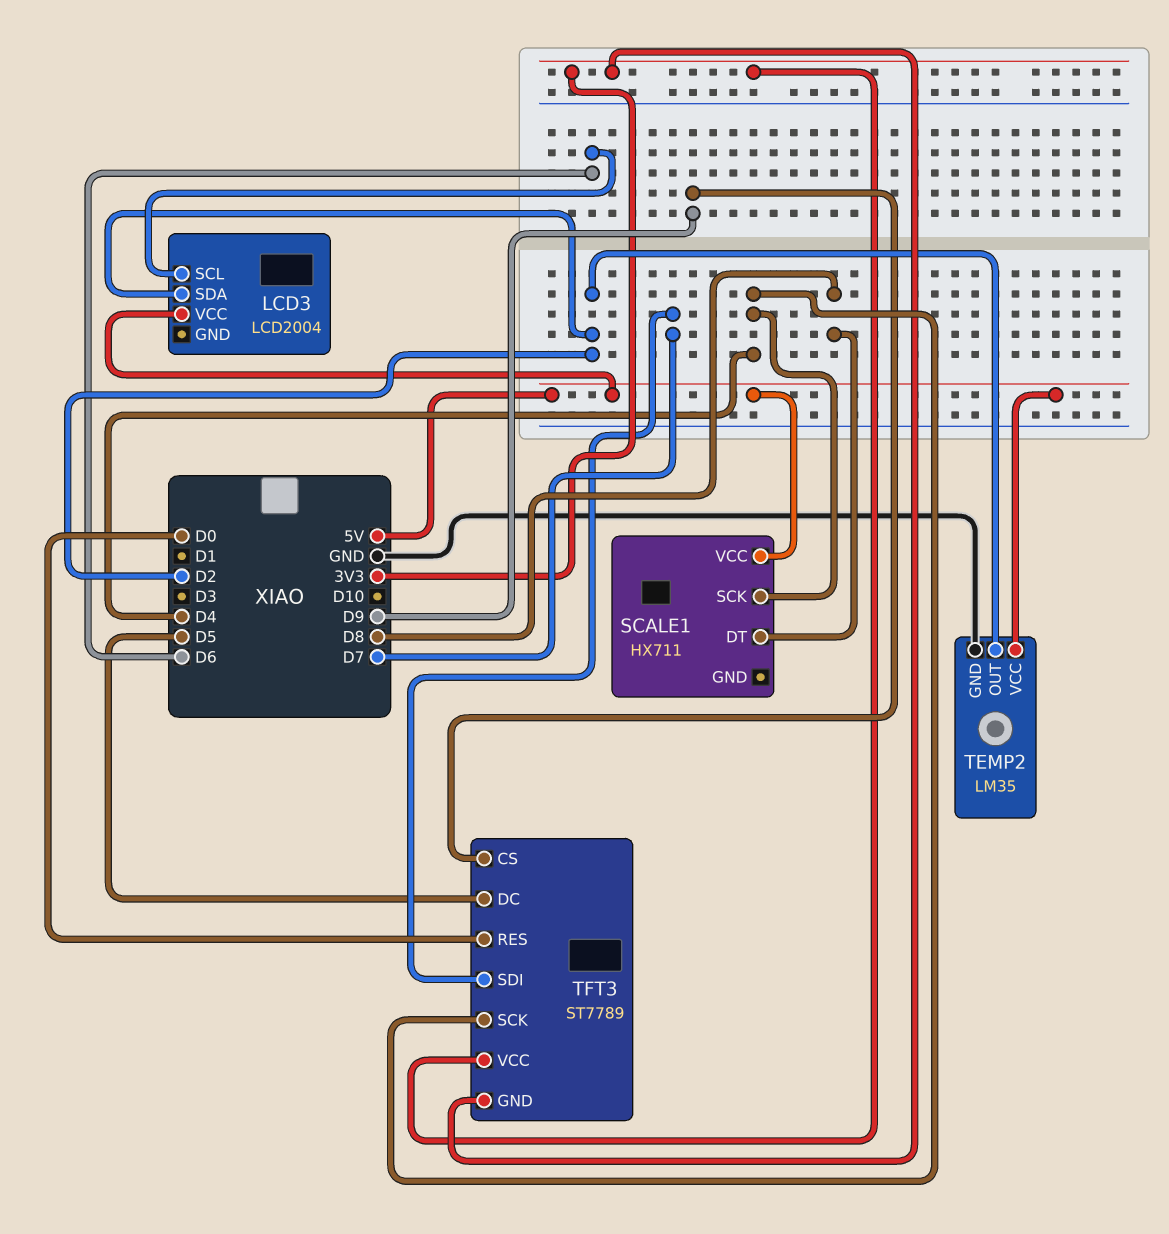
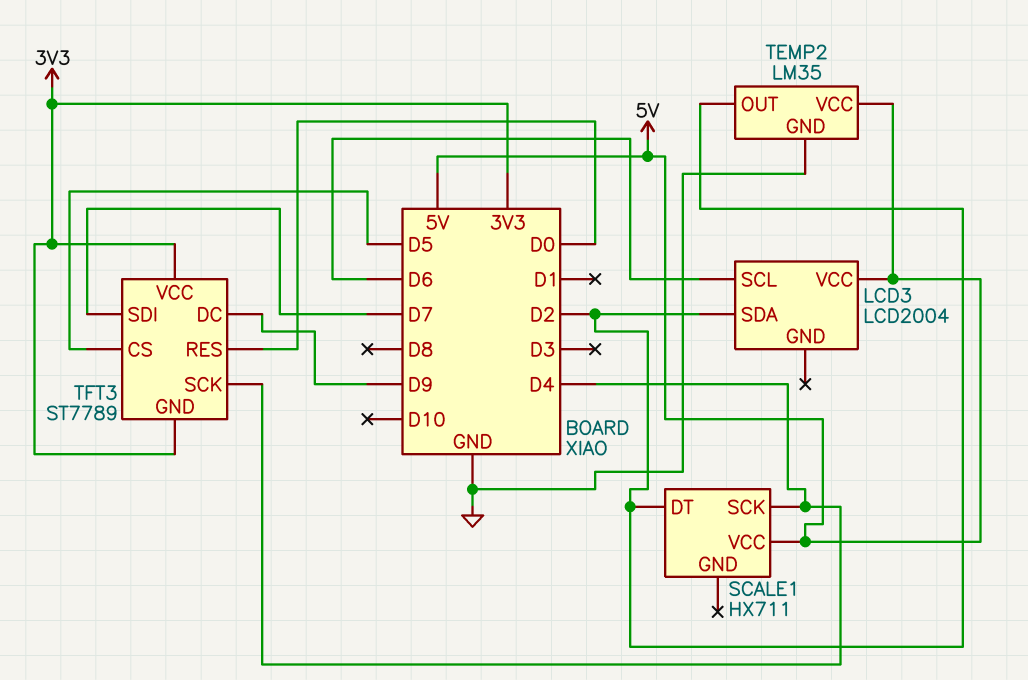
SCALE1 pin DT: D8 -> D2
TFT3 pin CS: D9 -> D5
TFT3 pin DC: D5 -> D9

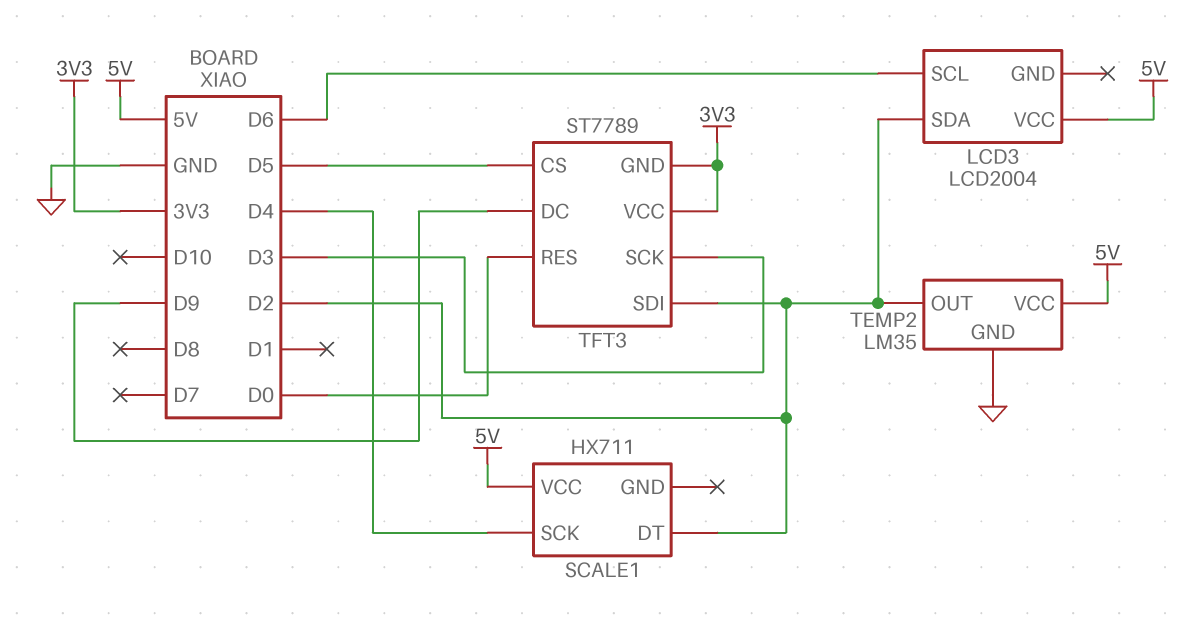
TFT3 pin SCK: D4 -> D3
TFT3 pin SDI: D7 -> D2

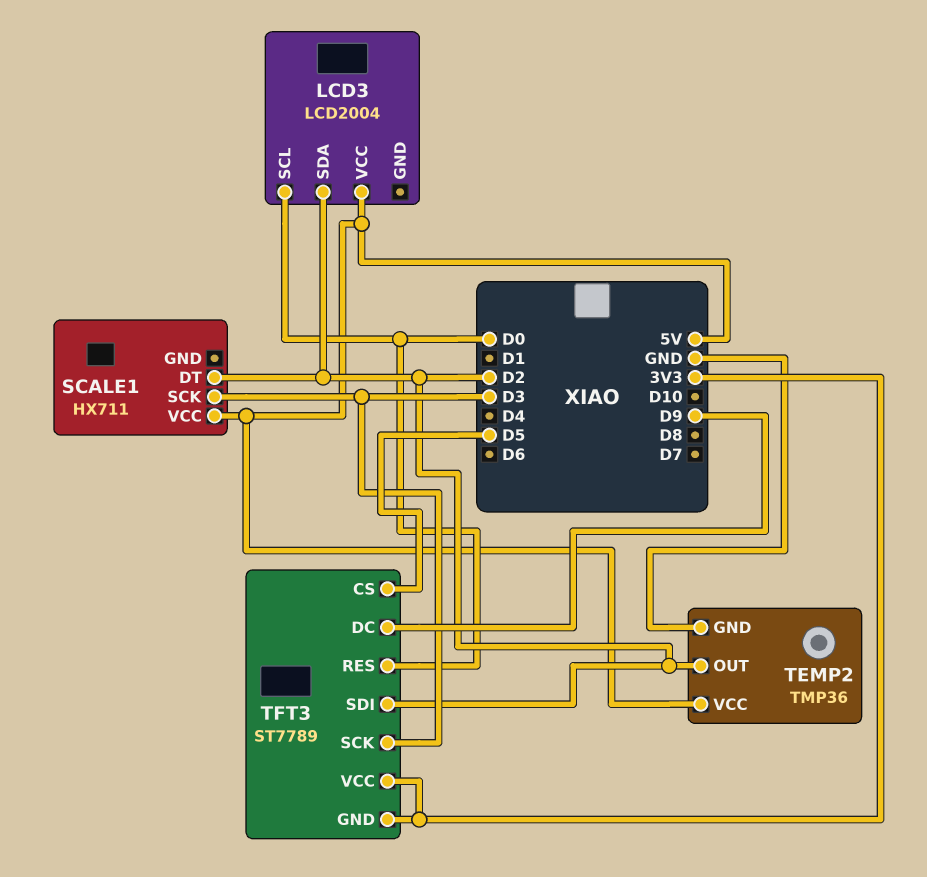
LCD3 pin SCL: D6 -> D0
SCALE1 pin SCK: D4 -> D3
TEMP2: LM35 -> TMP36

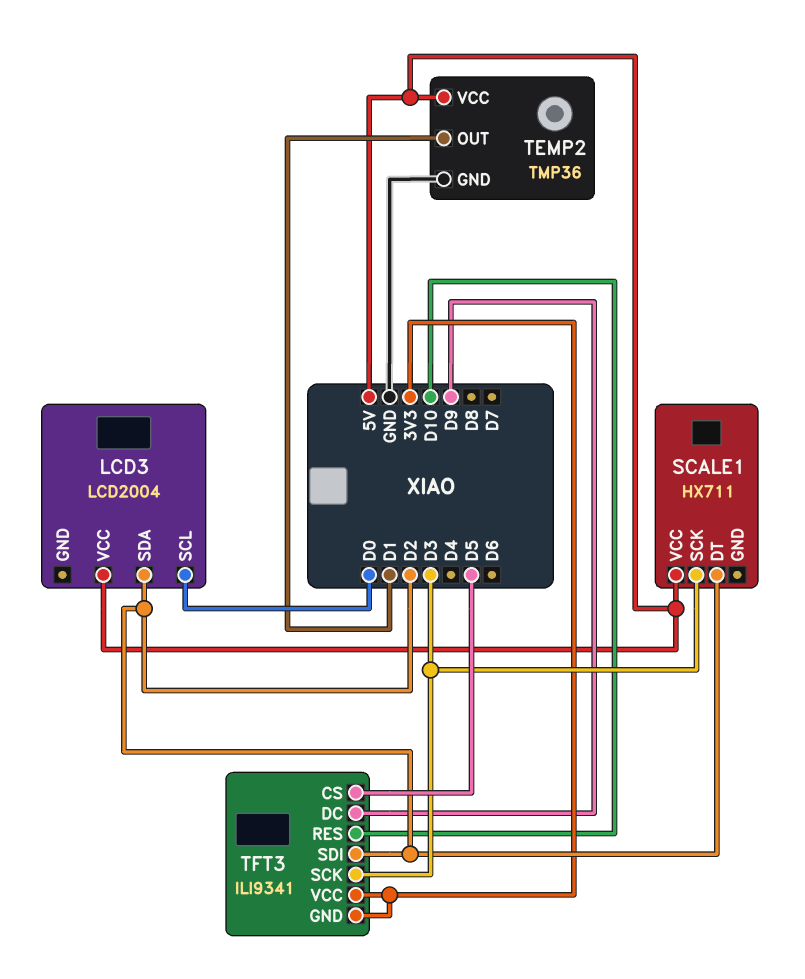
TEMP2 pin OUT: D2 -> D1
TFT3: ST7789 -> ILI9341
TFT3 pin RES: D0 -> D10

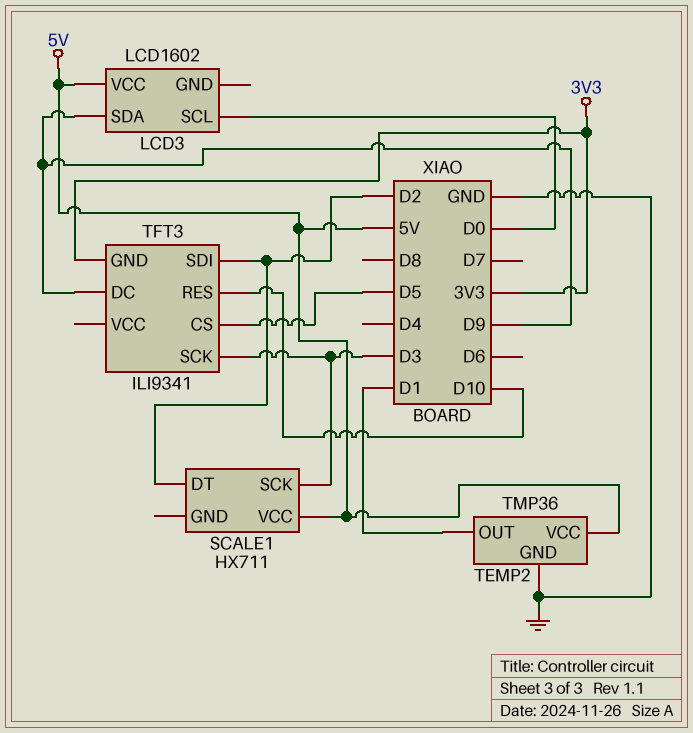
LCD3: LCD2004 -> LCD1602
LCD3 pin SDA: D2 -> D9
TFT3 pin VCC: 3V3 -> none

